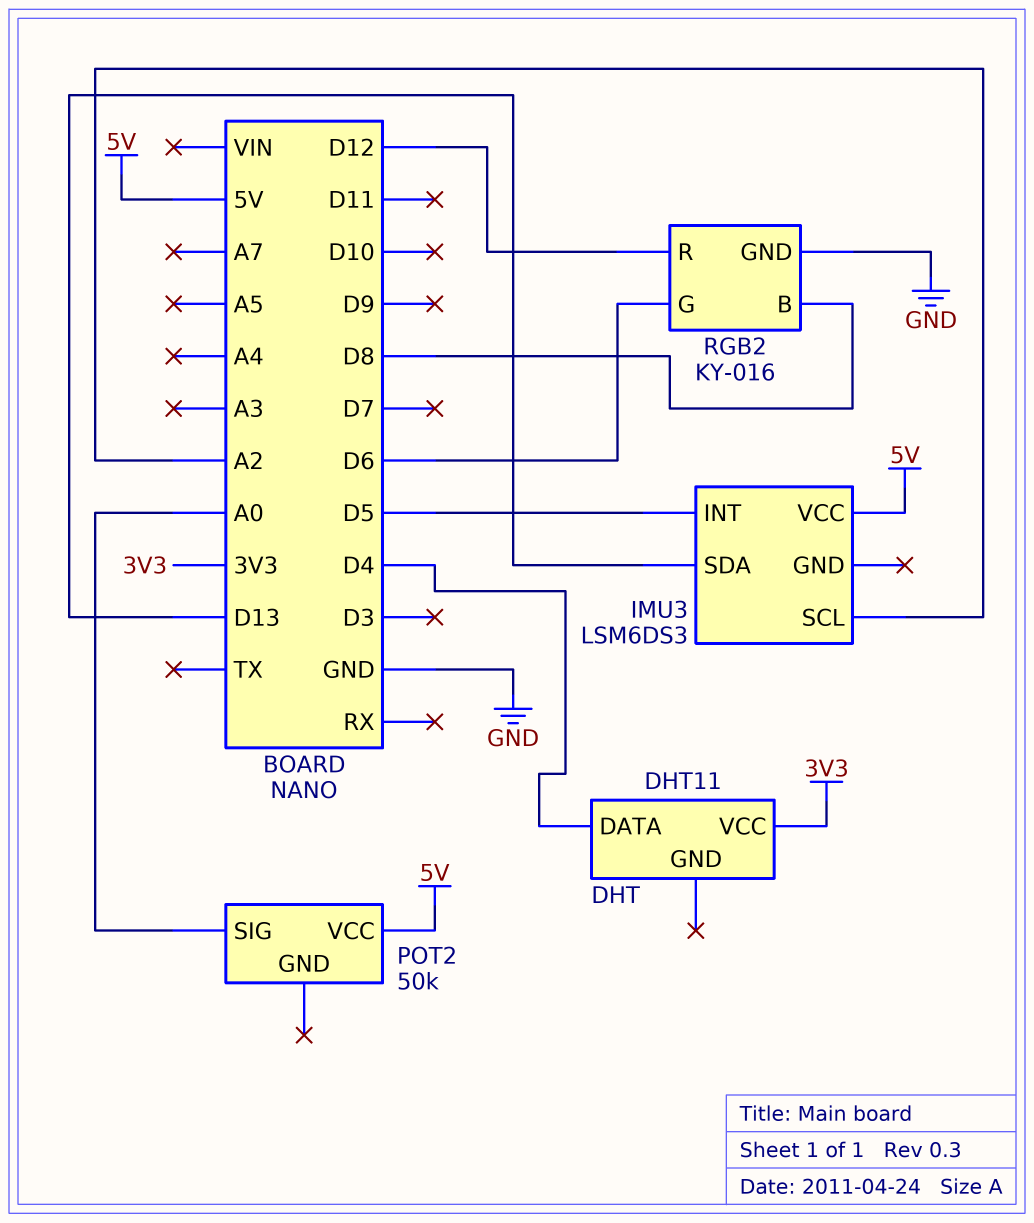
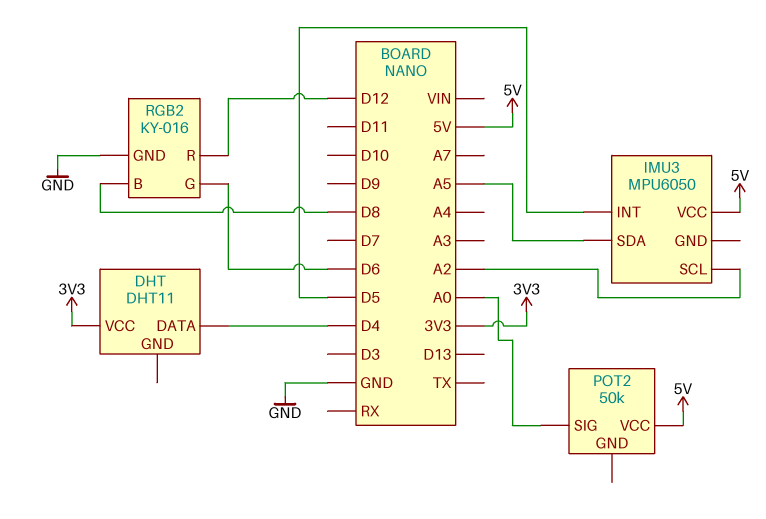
IMU3: LSM6DS3 -> MPU6050
IMU3 pin SDA: D13 -> A5

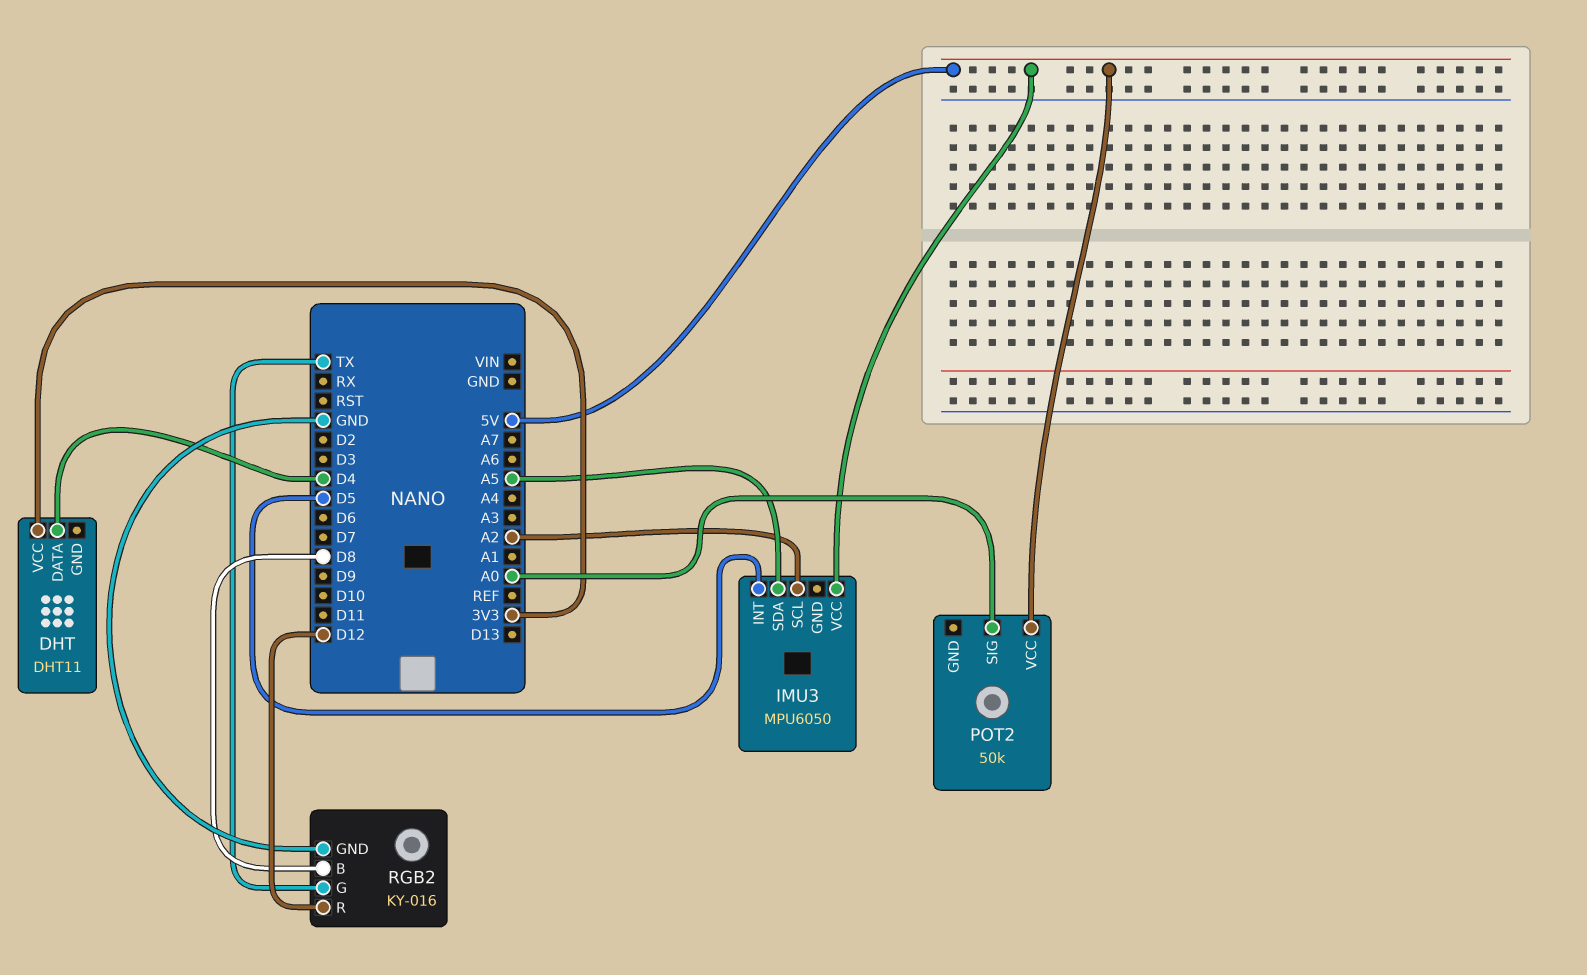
RGB2 pin G: D6 -> TX

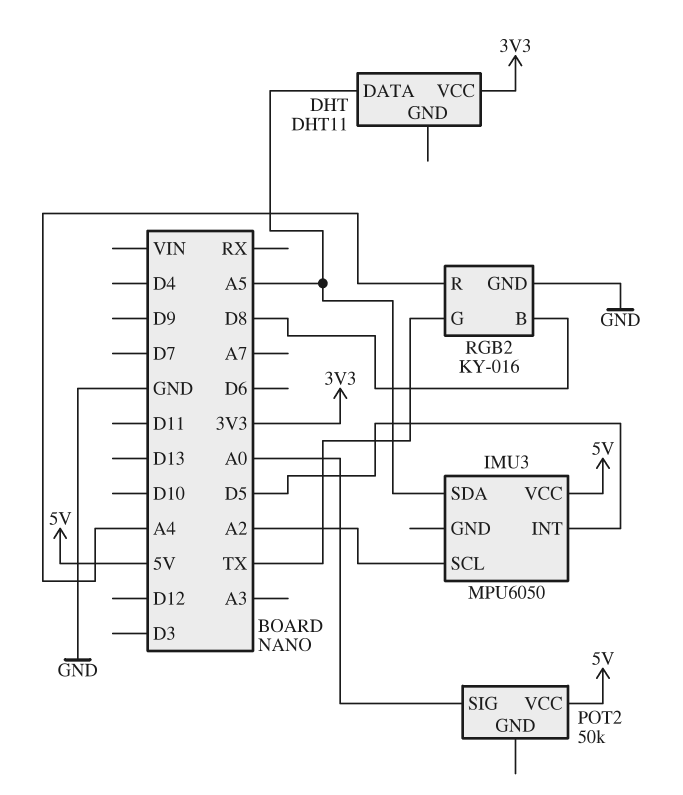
DHT pin DATA: D4 -> A5
RGB2 pin R: D12 -> A4

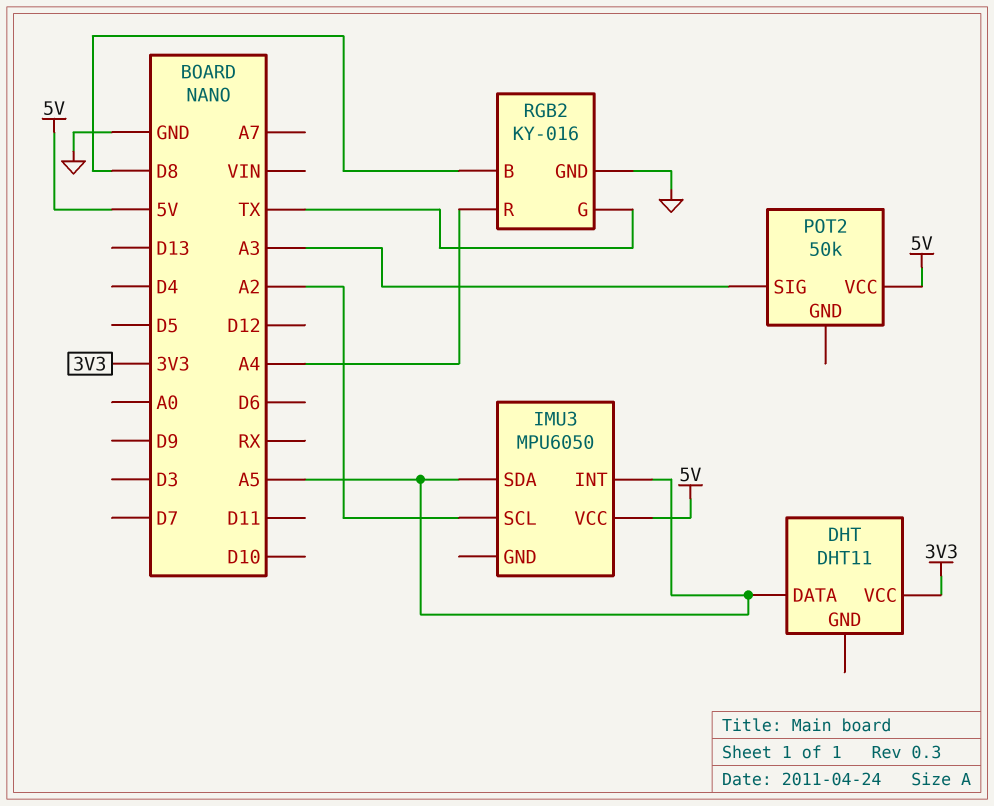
IMU3 pin INT: D5 -> A5
POT2 pin SIG: A0 -> A3

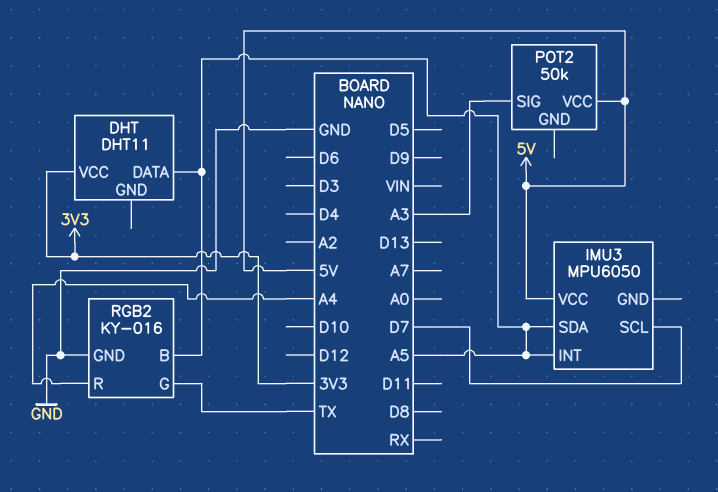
IMU3 pin SCL: A2 -> D7
RGB2 pin B: D8 -> A5

